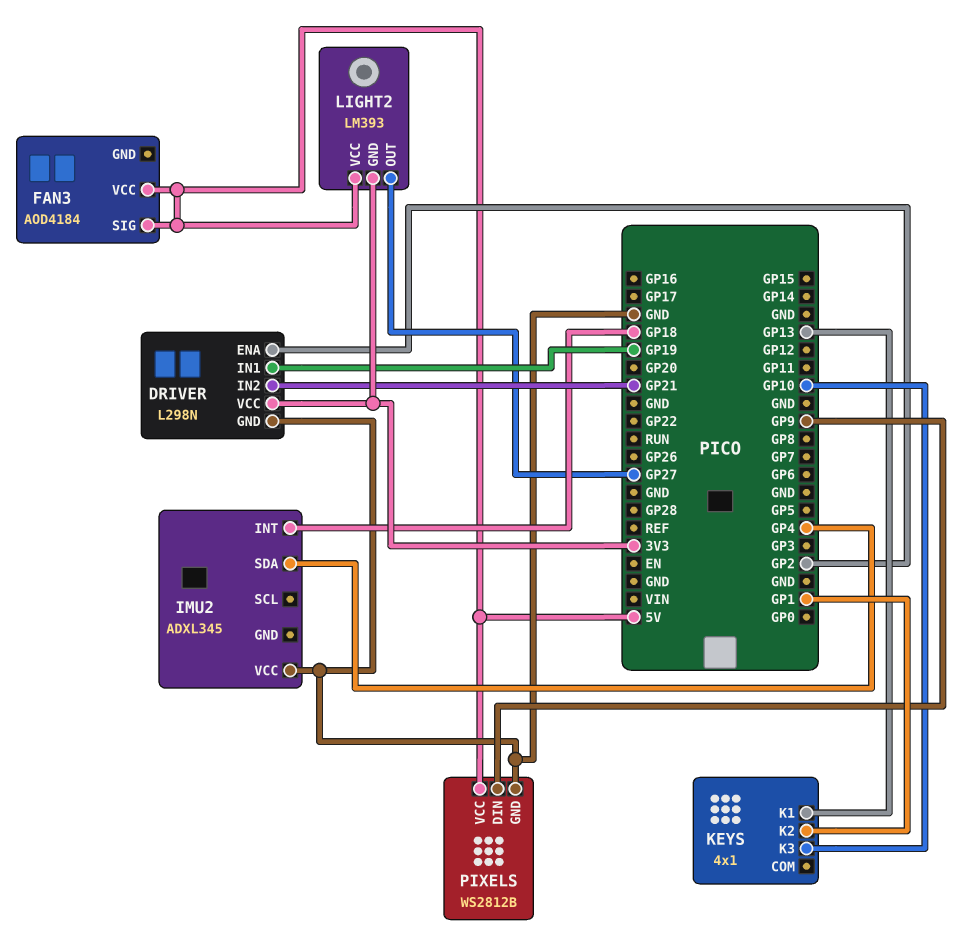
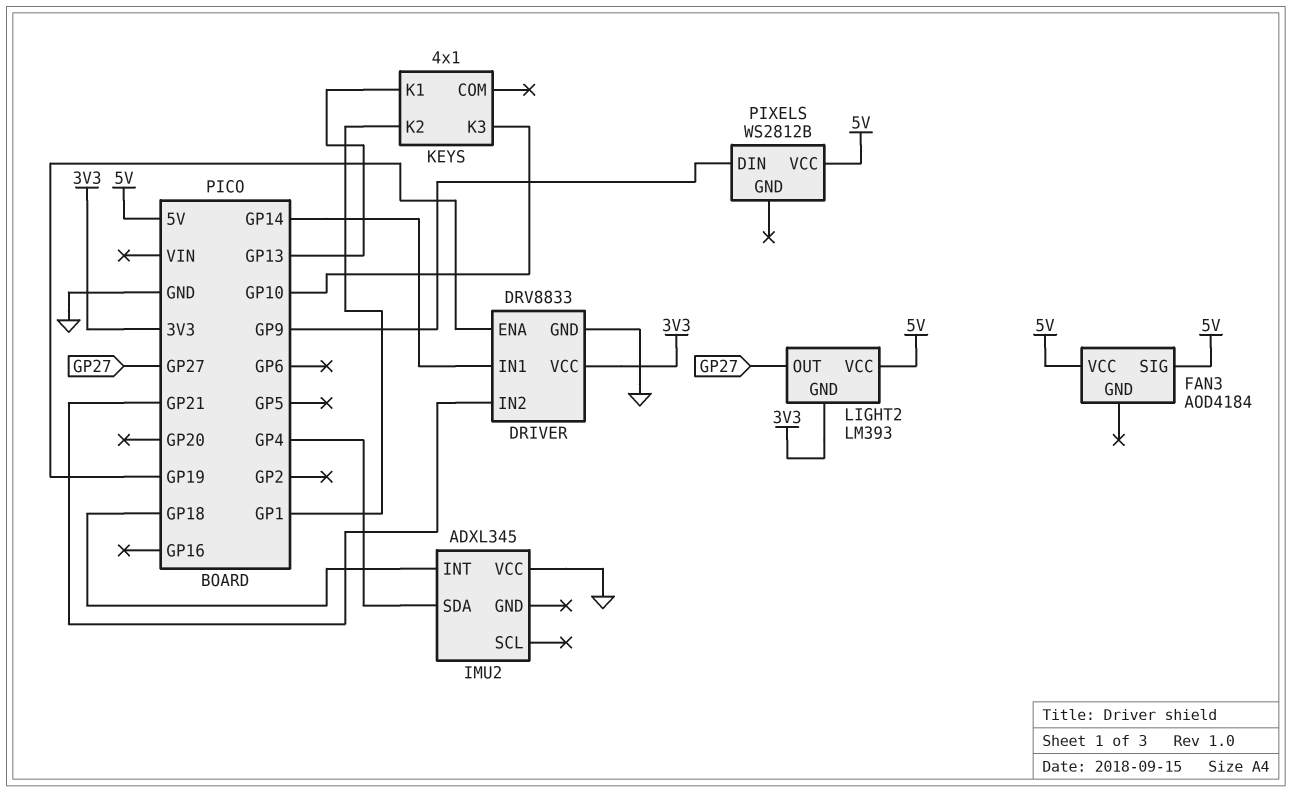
DRIVER: L298N -> DRV8833
DRIVER pin ENA: GP2 -> GP19
DRIVER pin IN1: GP19 -> GP14
PIXELS pin GND: GND -> none

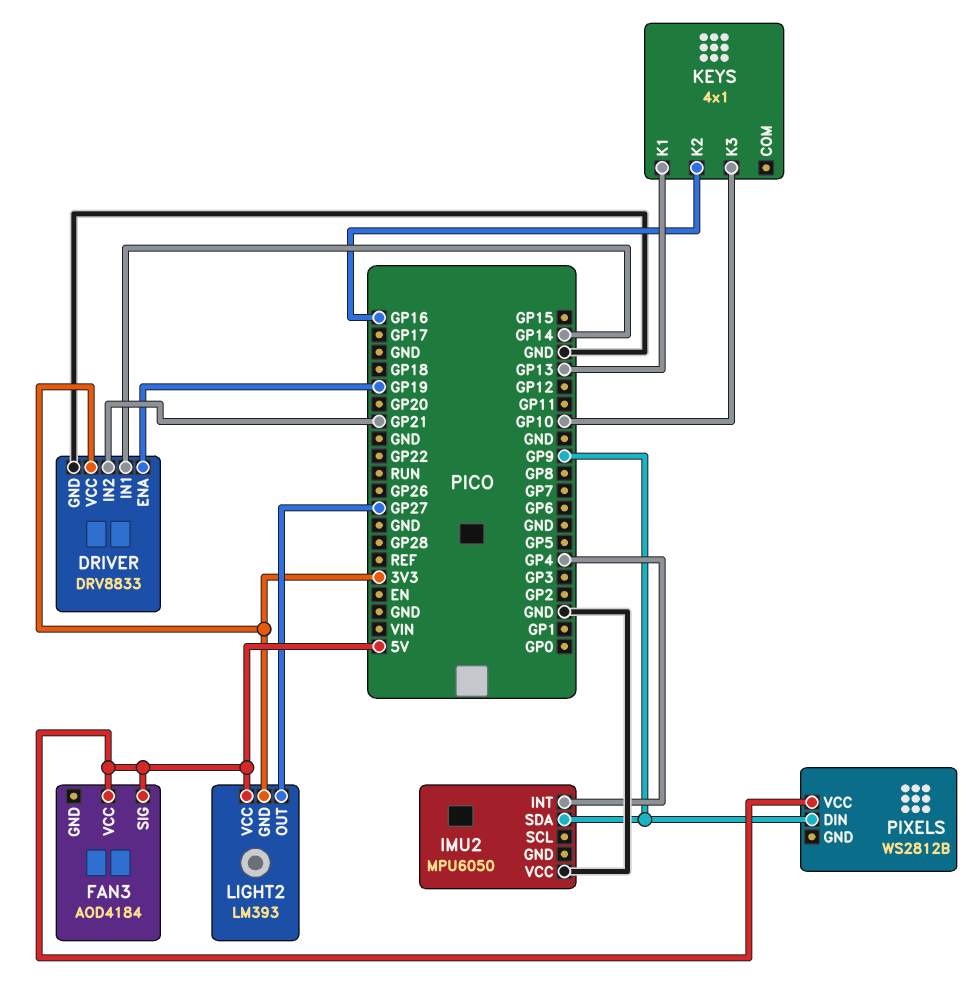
IMU2: ADXL345 -> MPU6050
IMU2 pin INT: GP18 -> GP4
IMU2 pin SDA: GP4 -> GP9
KEYS pin K2: GP1 -> GP16

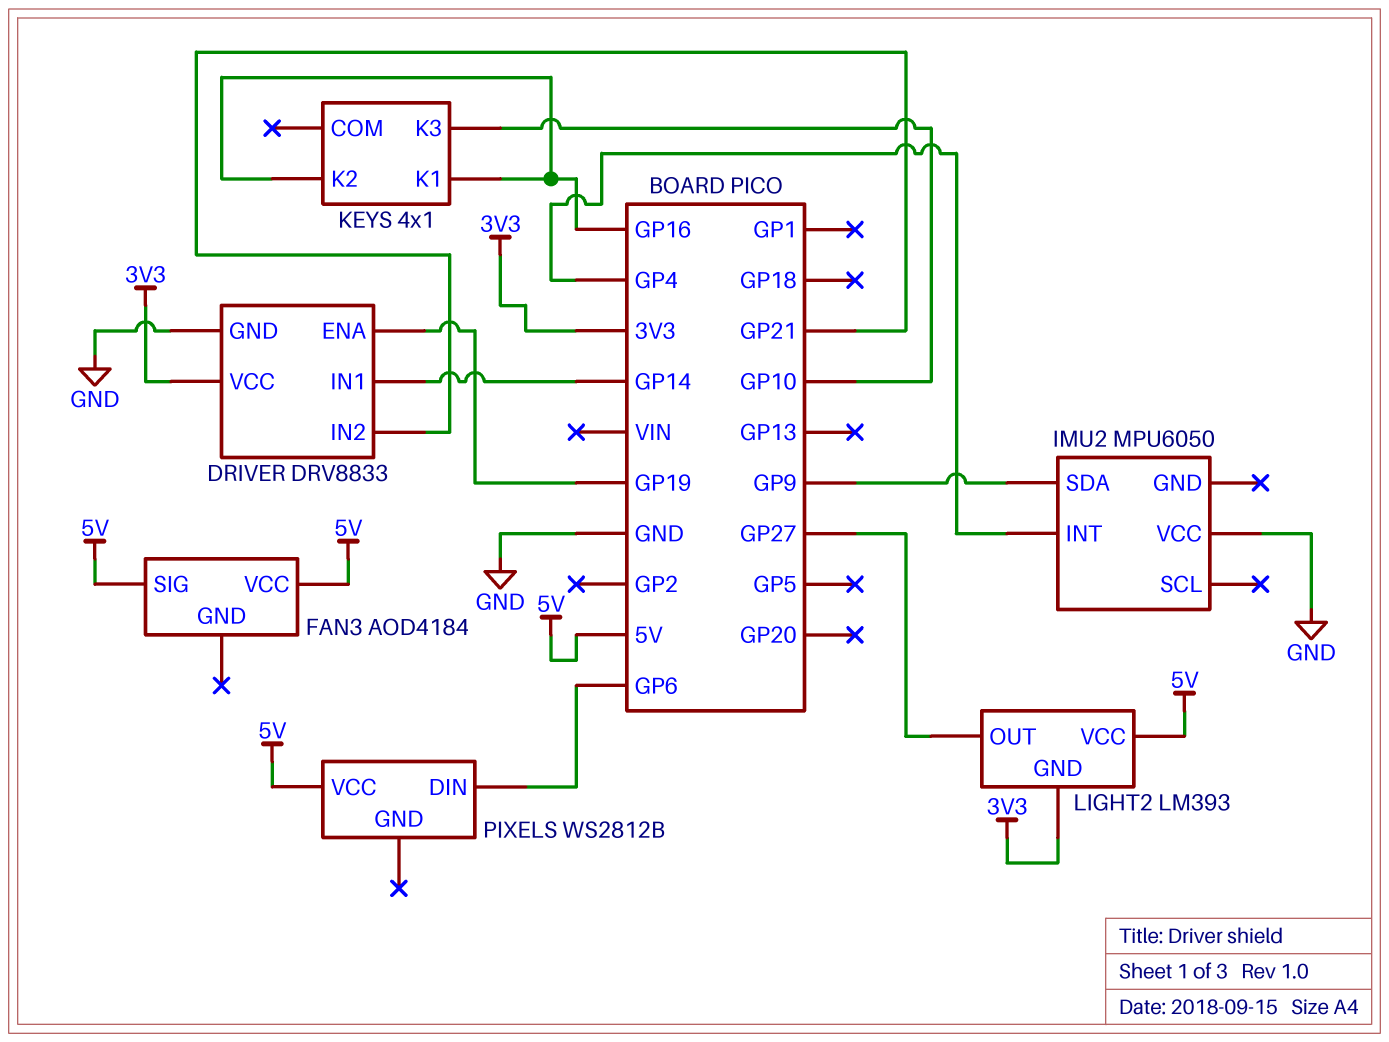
KEYS pin K1: GP13 -> GP16
PIXELS pin DIN: GP9 -> GP6

